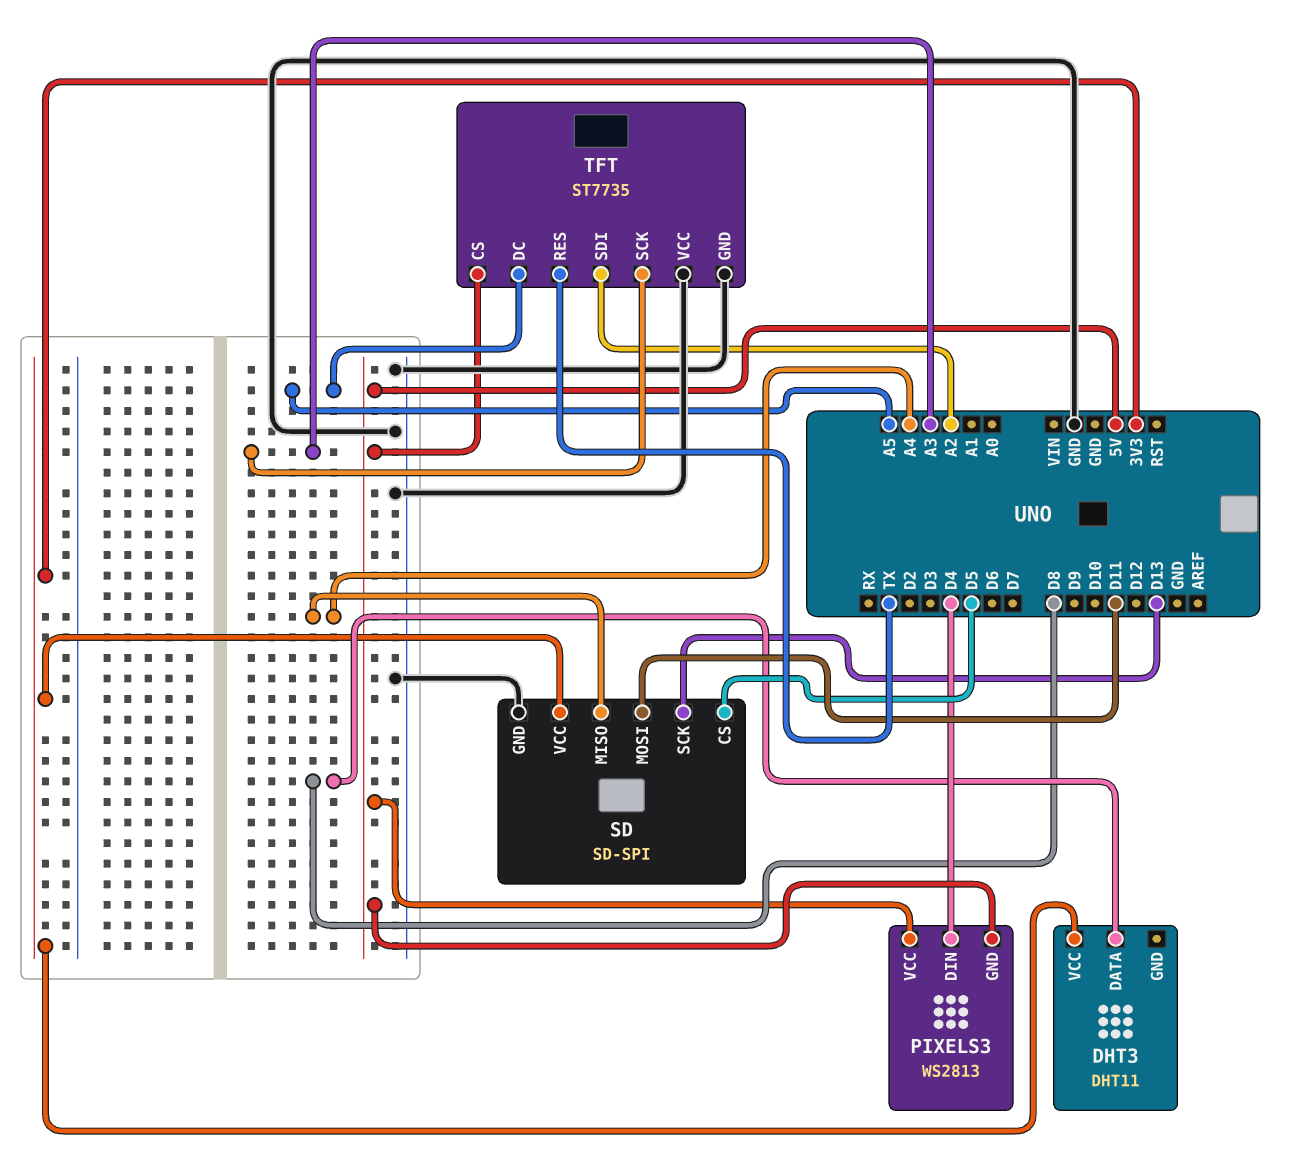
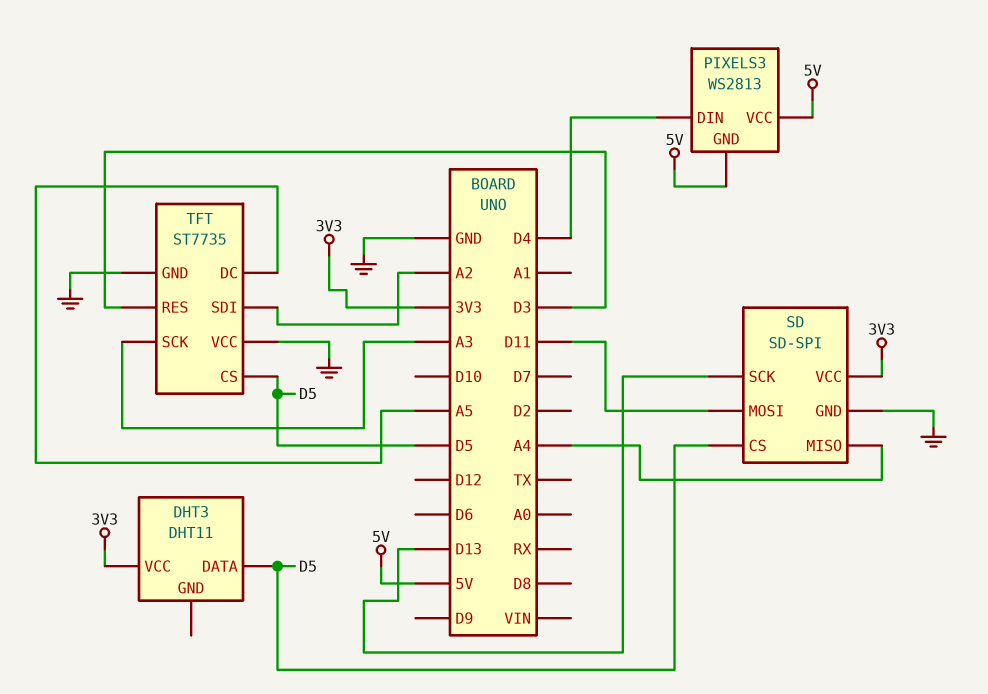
DHT3 pin DATA: D8 -> D5
TFT pin CS: 5V -> D5
TFT pin RES: TX -> D3

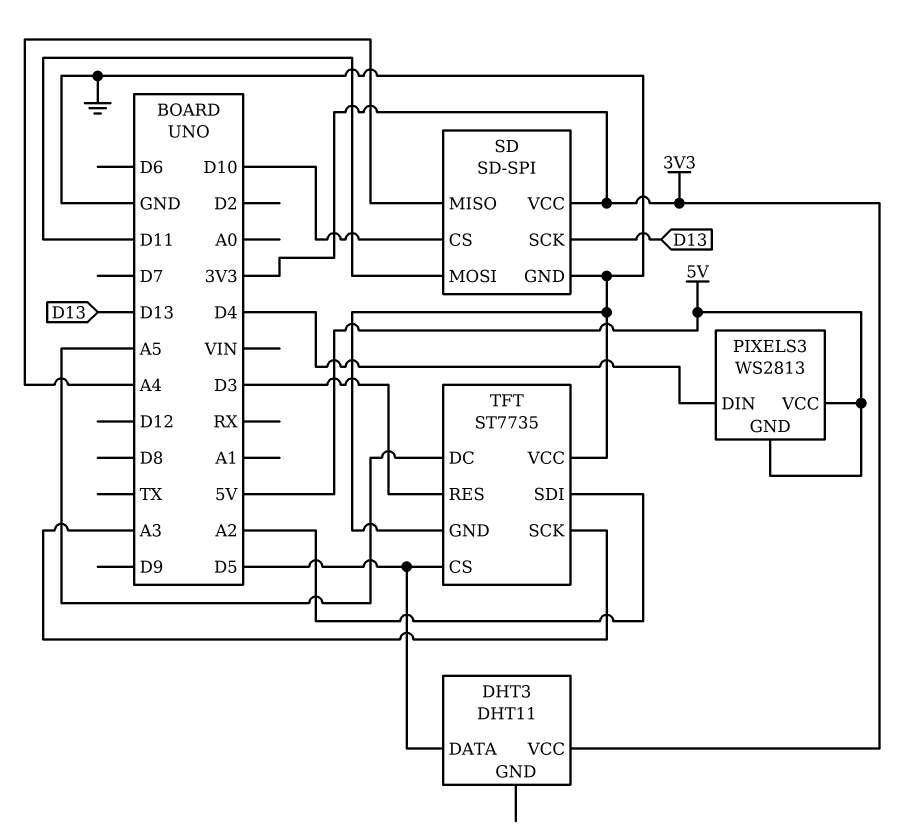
SD pin CS: D5 -> D10

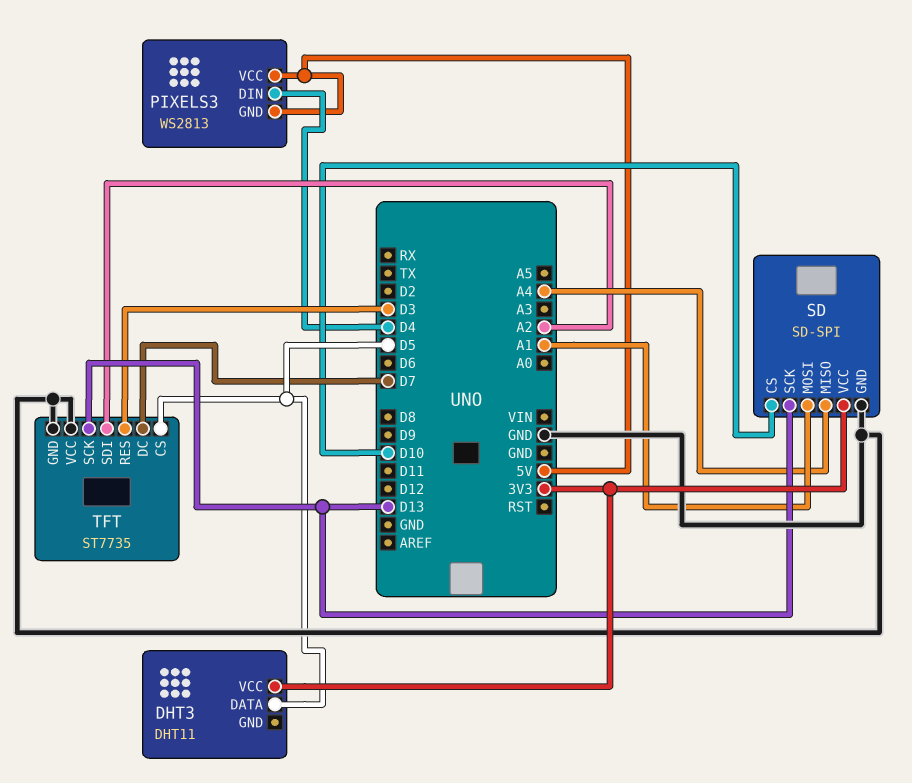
SD pin MOSI: D11 -> A1
TFT pin DC: A5 -> D7
TFT pin SCK: A3 -> D13

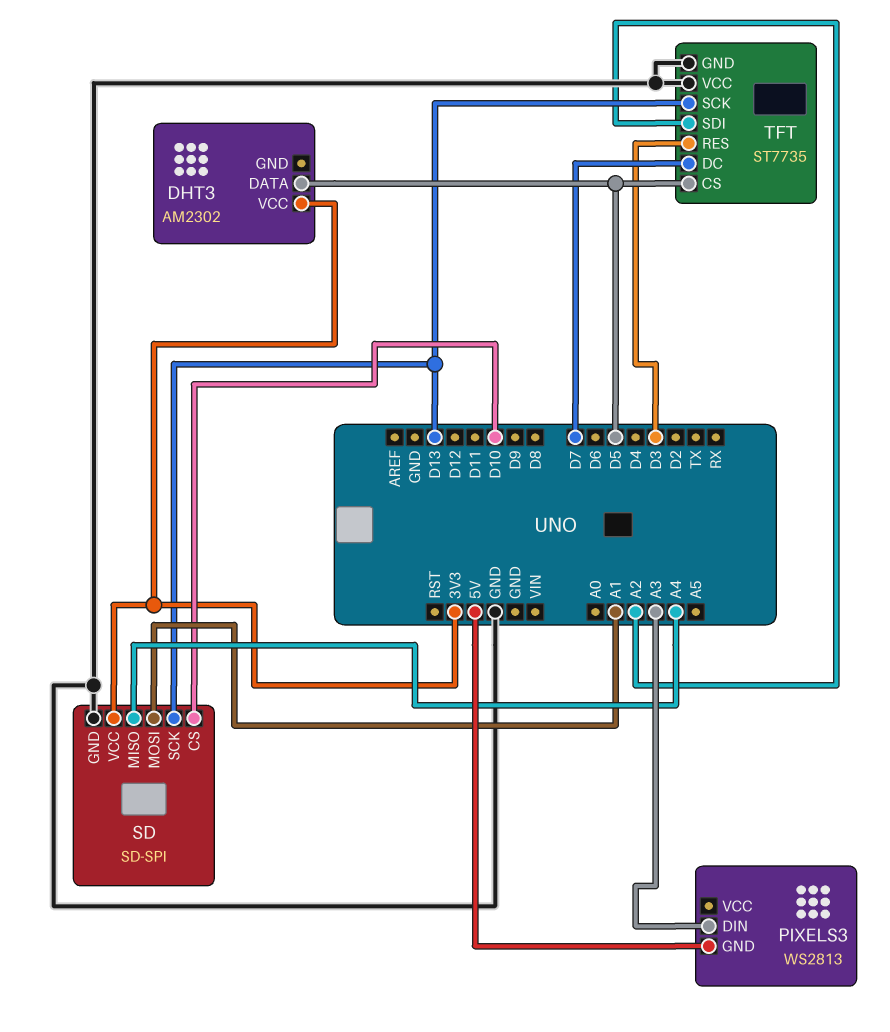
DHT3: DHT11 -> AM2302
PIXELS3 pin DIN: D4 -> A3
PIXELS3 pin VCC: 5V -> none

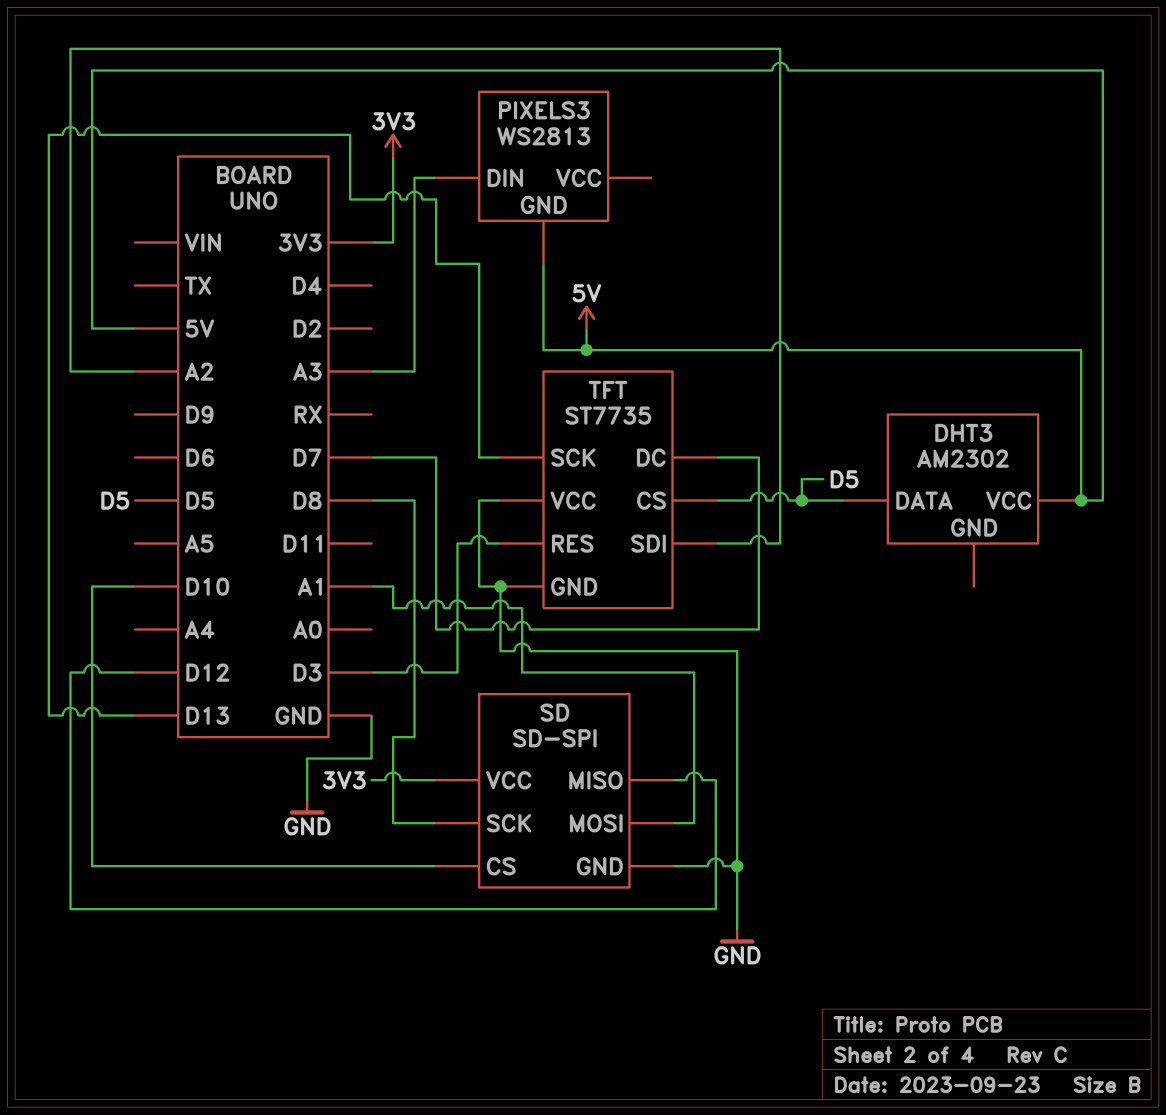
DHT3 pin VCC: 3V3 -> 5V
SD pin MISO: A4 -> D12
SD pin SCK: D13 -> D8

